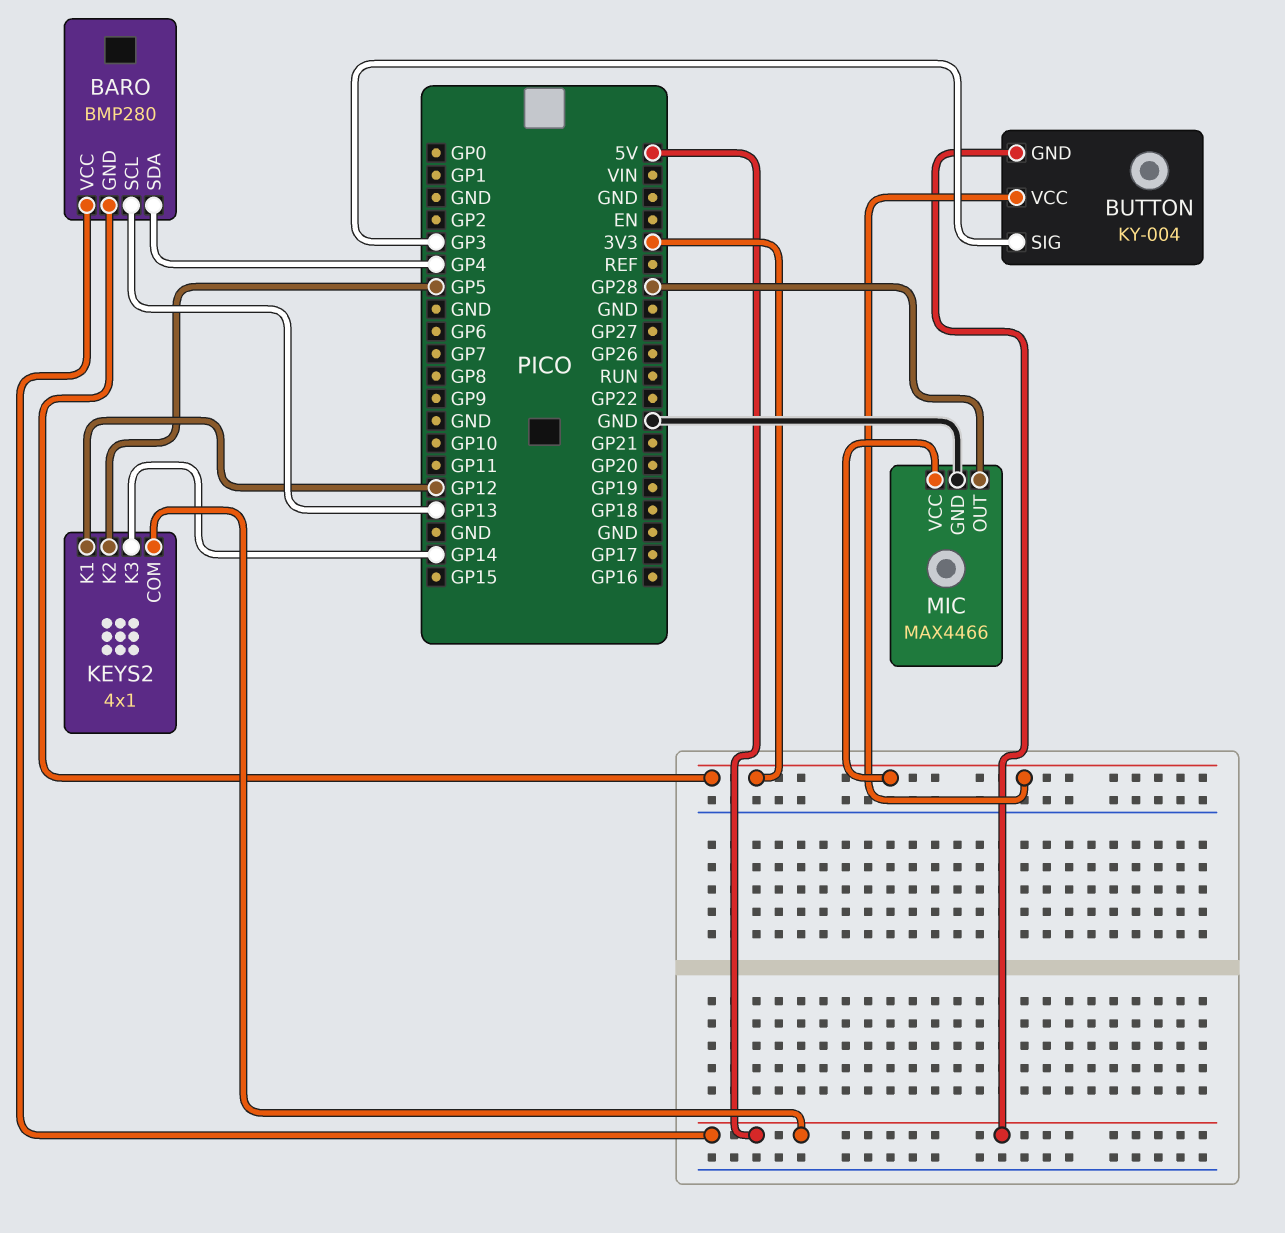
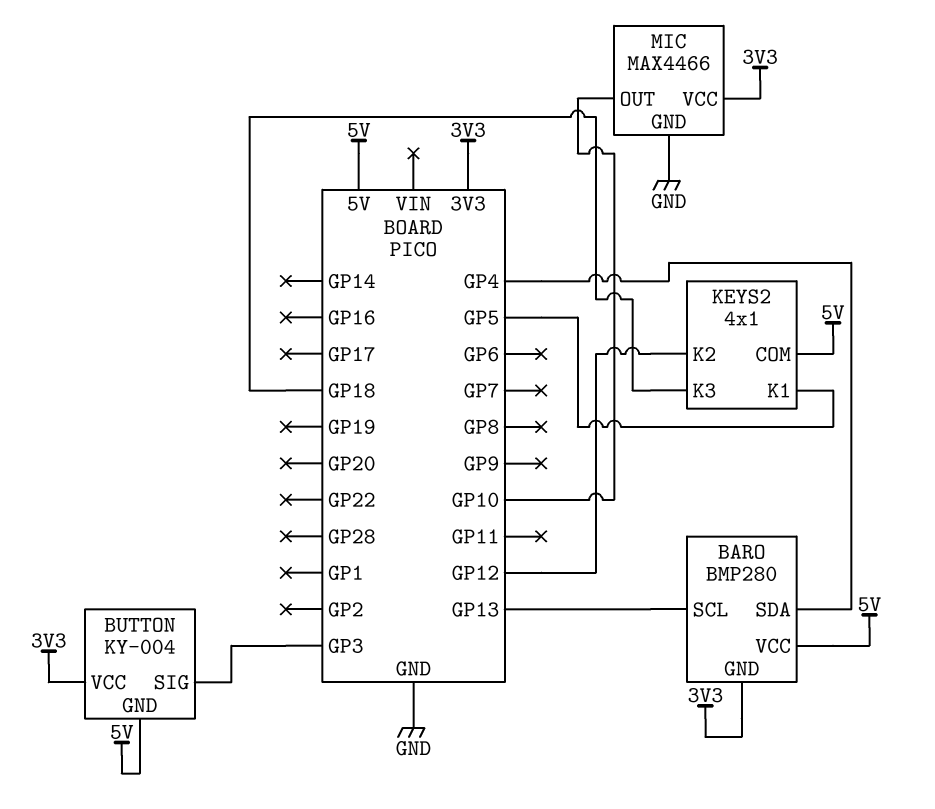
KEYS2 pin K1: GP12 -> GP5
KEYS2 pin K2: GP5 -> GP12
KEYS2 pin K3: GP14 -> GP18
MIC pin OUT: GP28 -> GP10

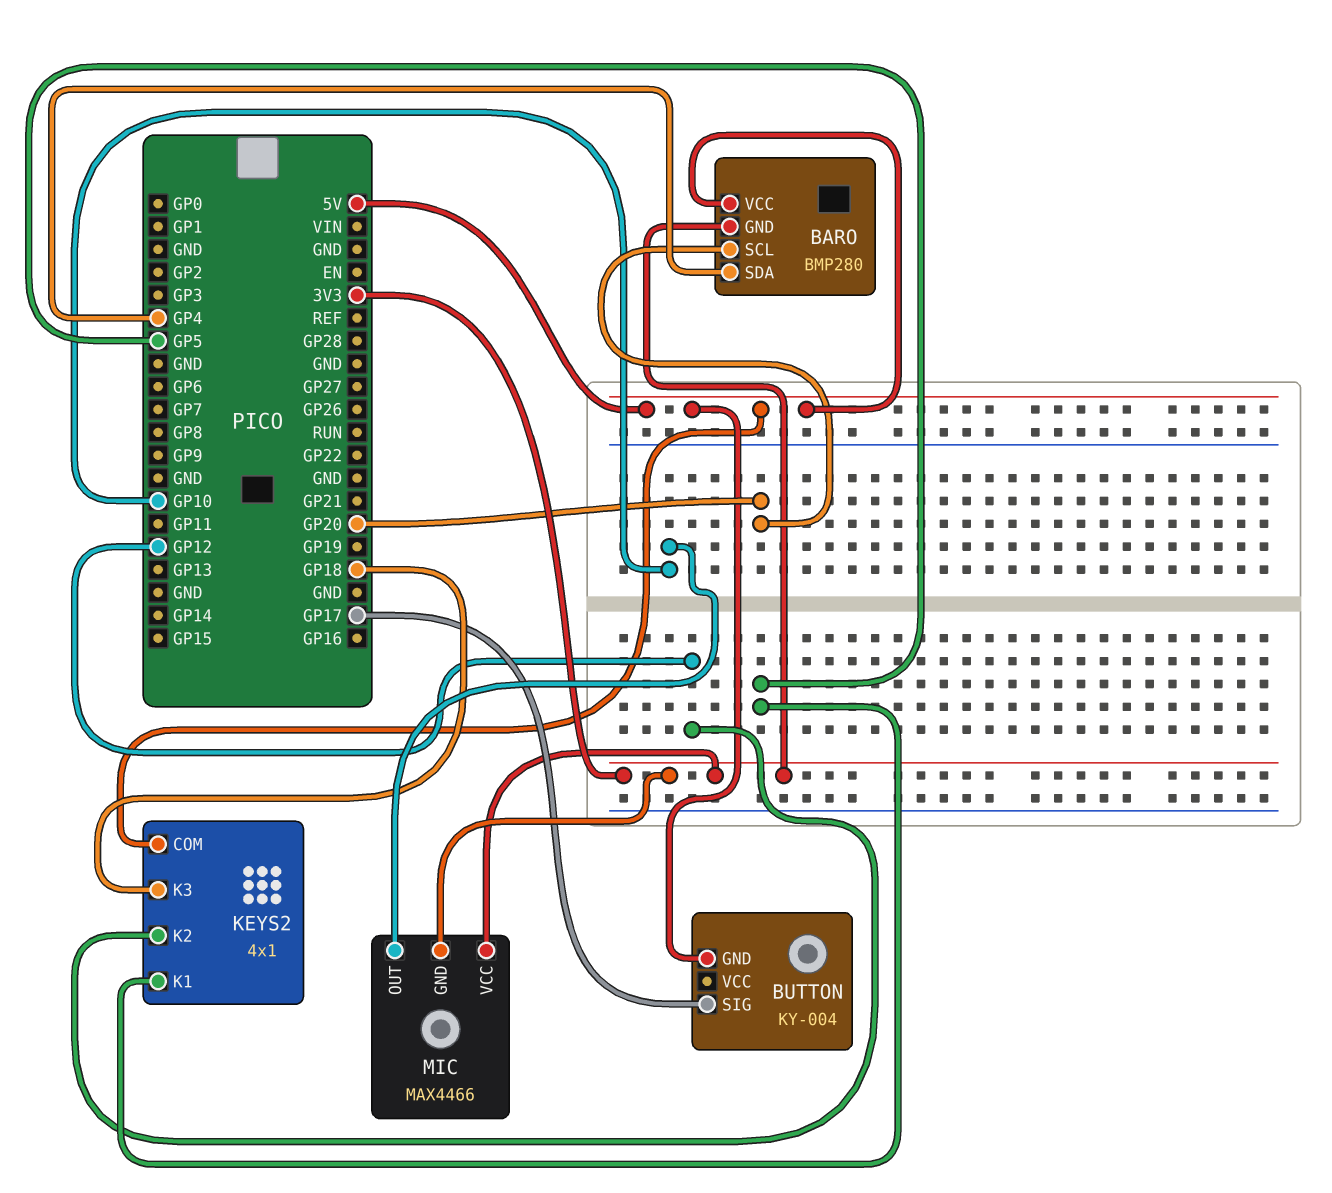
BARO pin SCL: GP13 -> GP20
BUTTON pin SIG: GP3 -> GP17
BUTTON pin VCC: 3V3 -> none
MIC pin GND: GND -> 3V3

